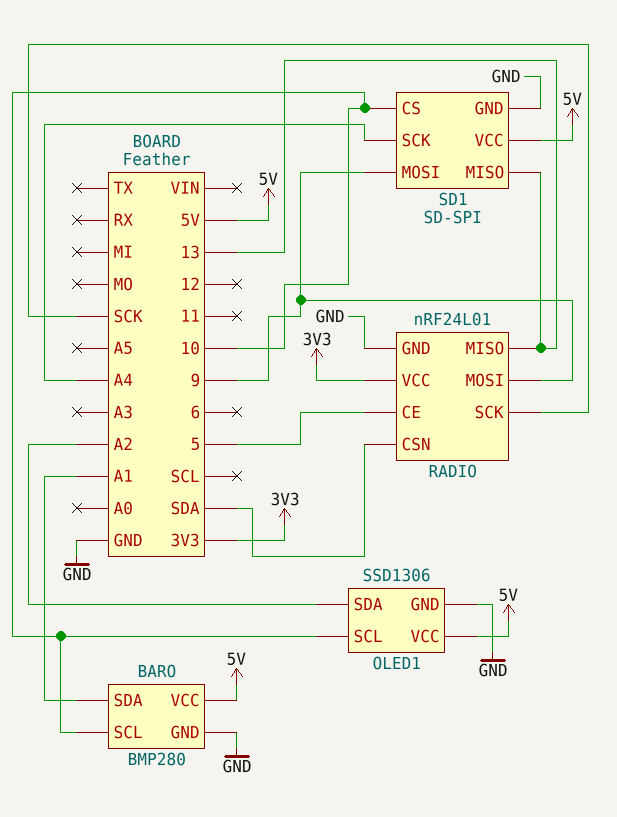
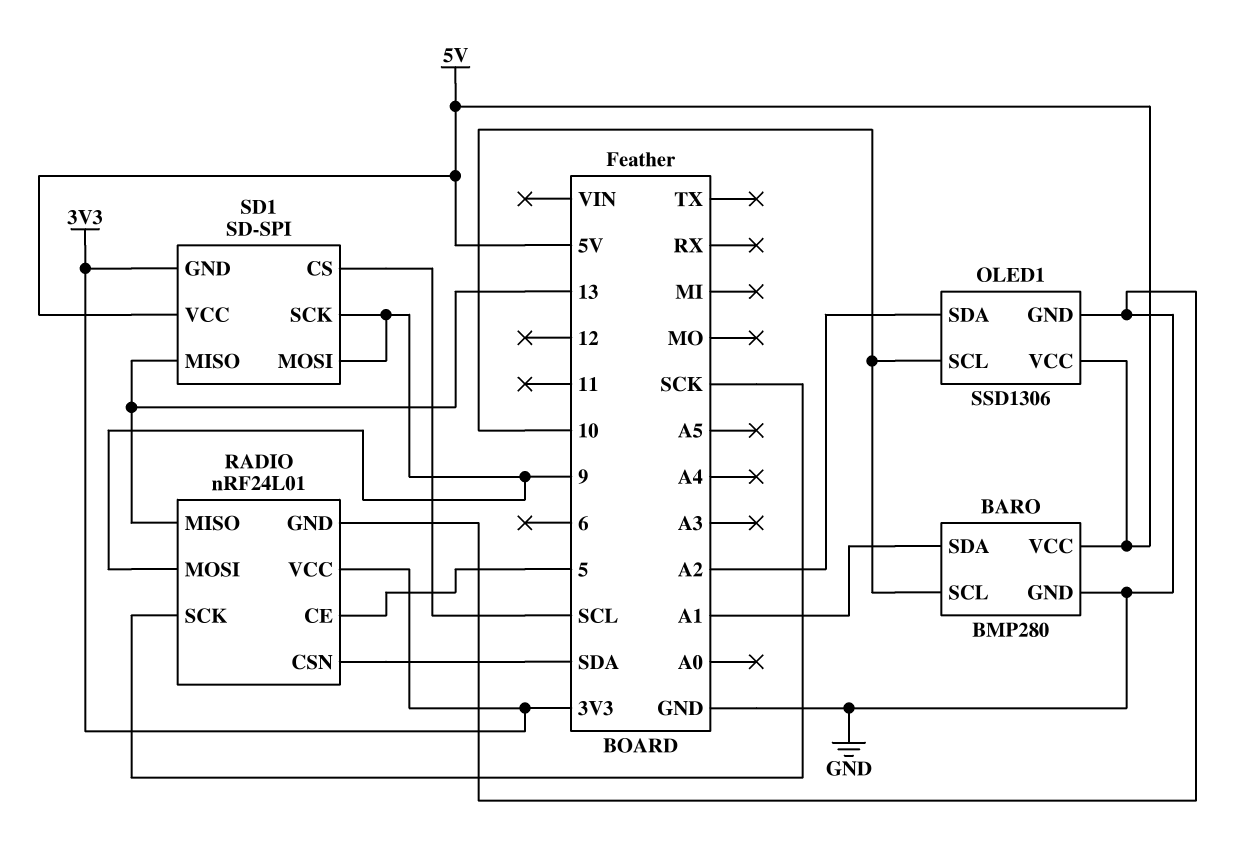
SD1 pin CS: 10 -> SCL
SD1 pin GND: GND -> 3V3
SD1 pin SCK: A4 -> 9

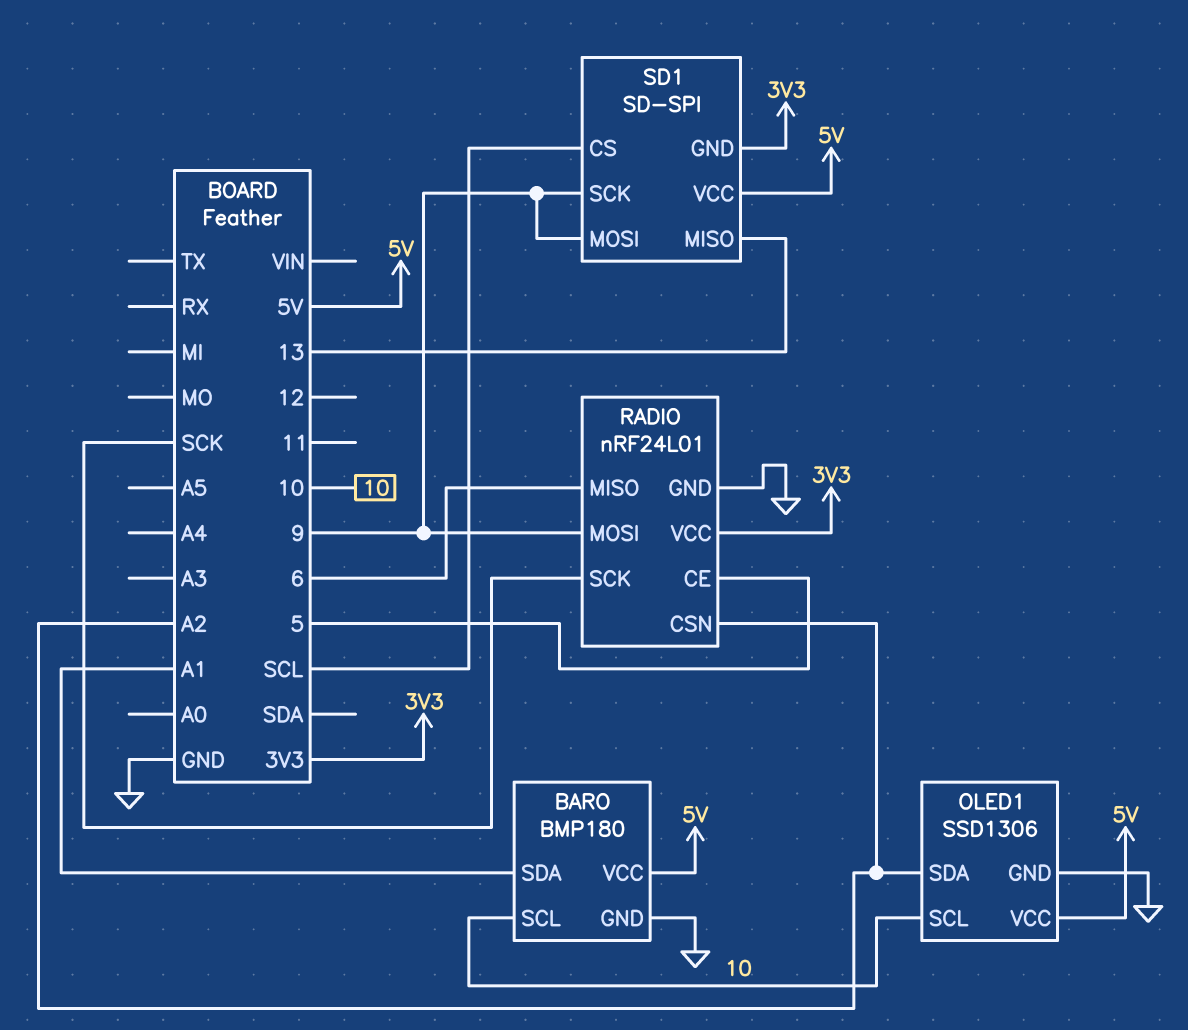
BARO: BMP280 -> BMP180
RADIO pin CSN: SDA -> A2
RADIO pin MISO: 13 -> 6

